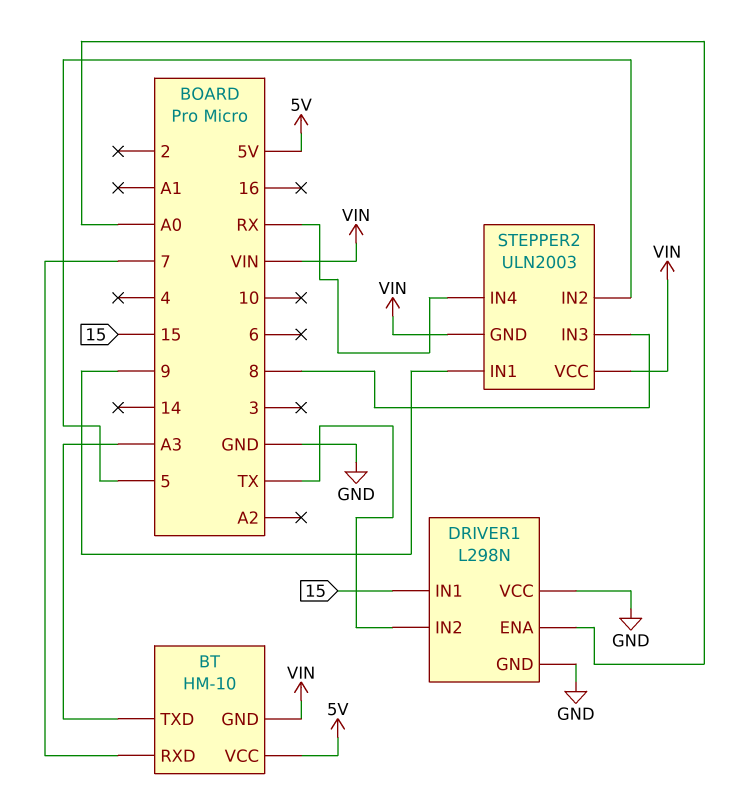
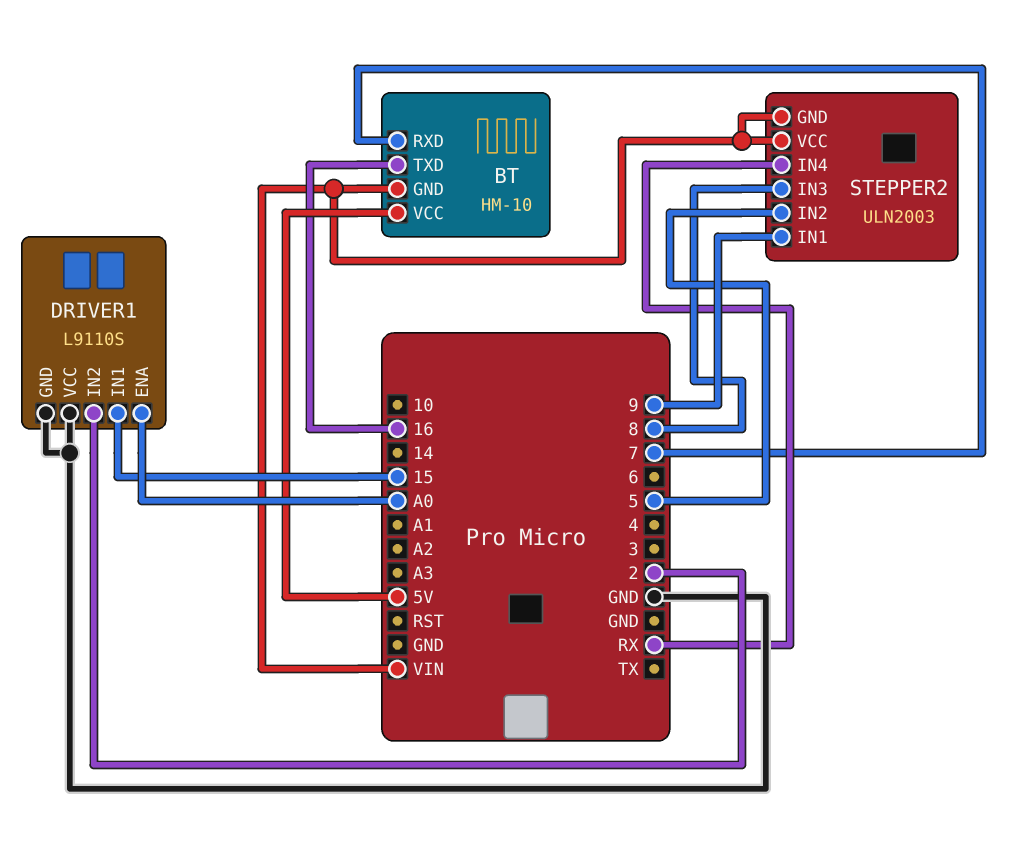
BT pin TXD: A3 -> 16
DRIVER1: L298N -> L9110S
DRIVER1 pin IN2: TX -> 2

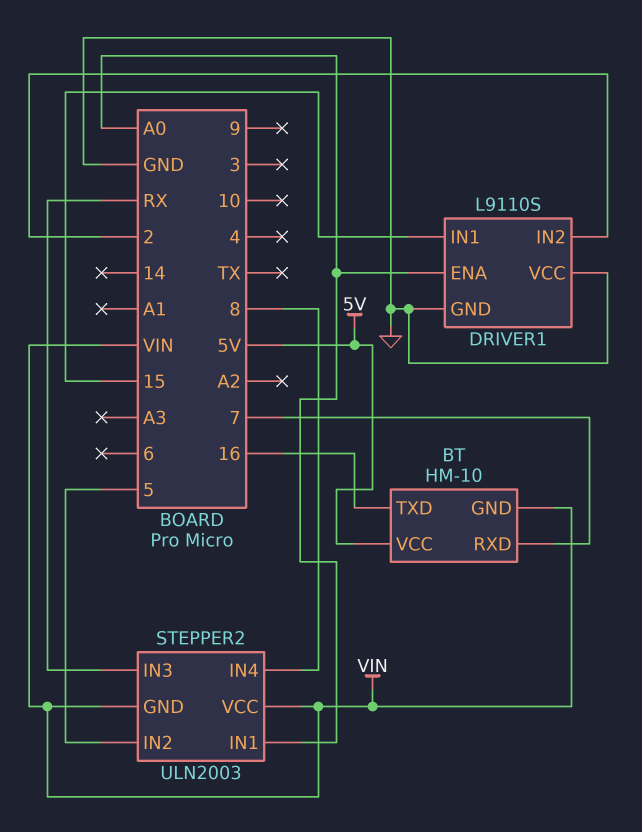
STEPPER2 pin IN1: 9 -> A0
STEPPER2 pin IN3: 8 -> RX
STEPPER2 pin IN4: RX -> 8

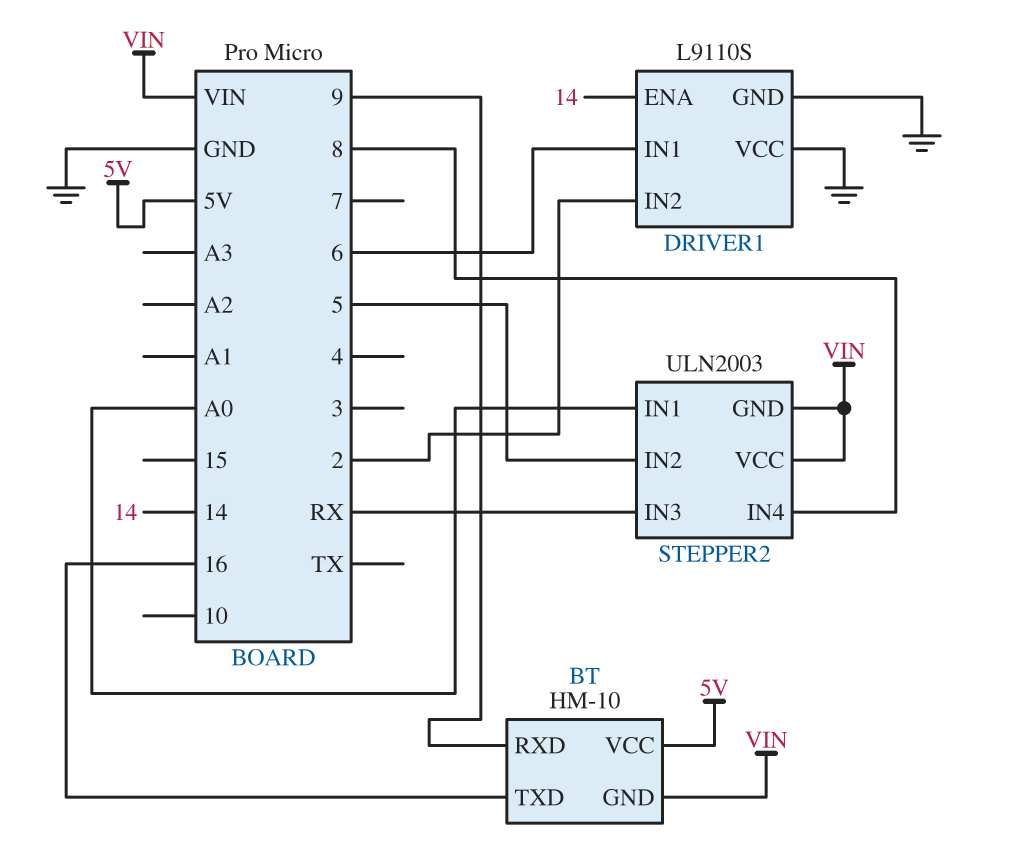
BT pin RXD: 7 -> 9
DRIVER1 pin ENA: A0 -> 14
DRIVER1 pin IN1: 15 -> 6

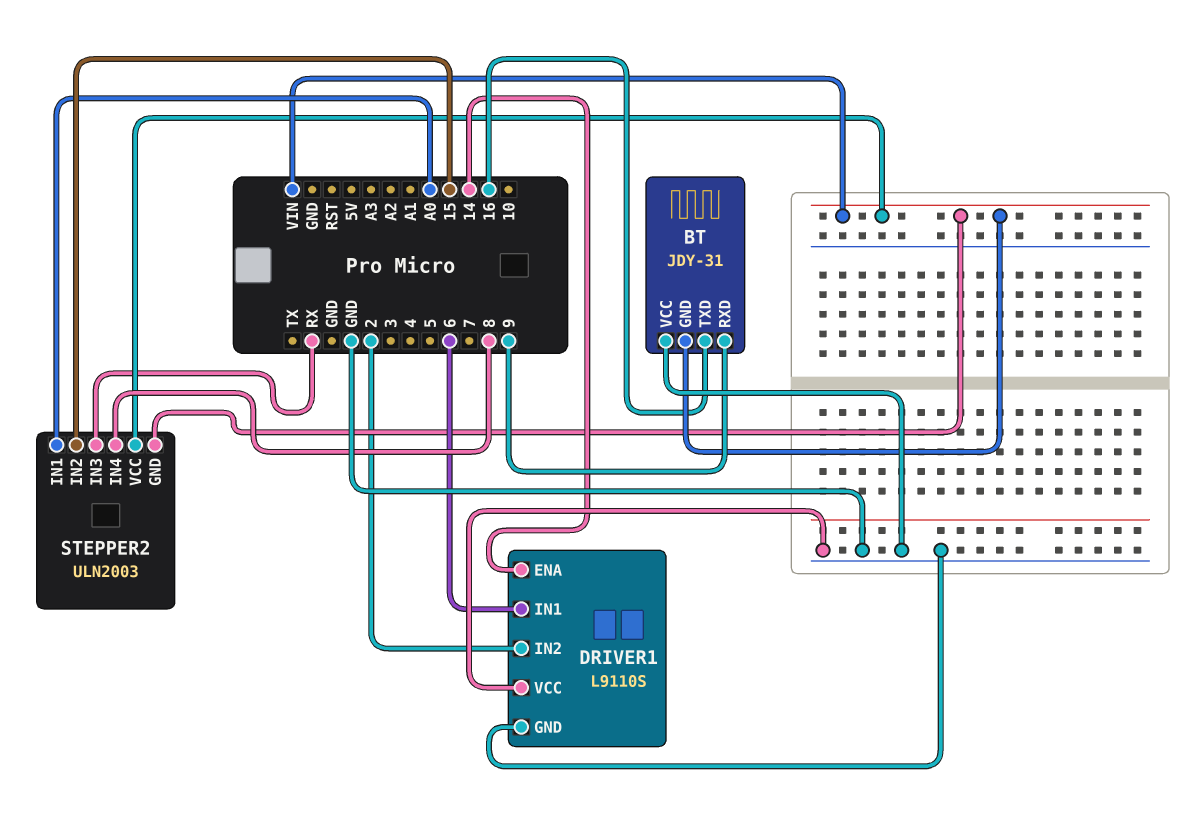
BT: HM-10 -> JDY-31
BT pin VCC: 5V -> GND
STEPPER2 pin IN2: 5 -> 15

